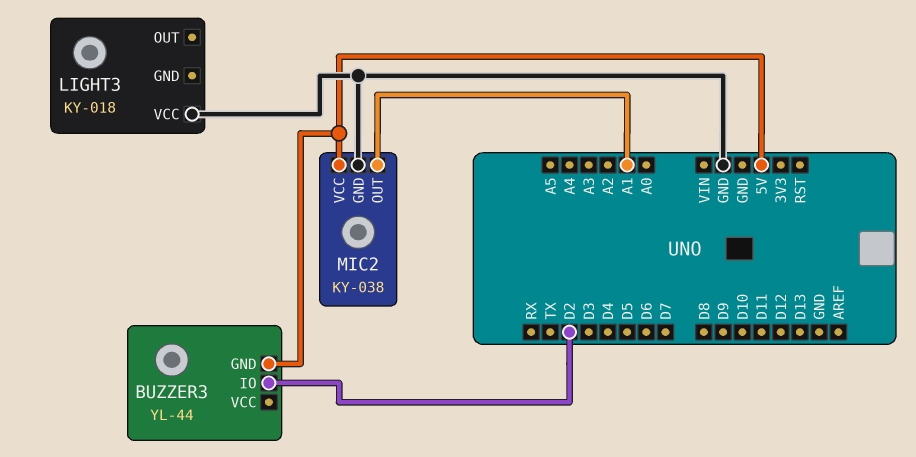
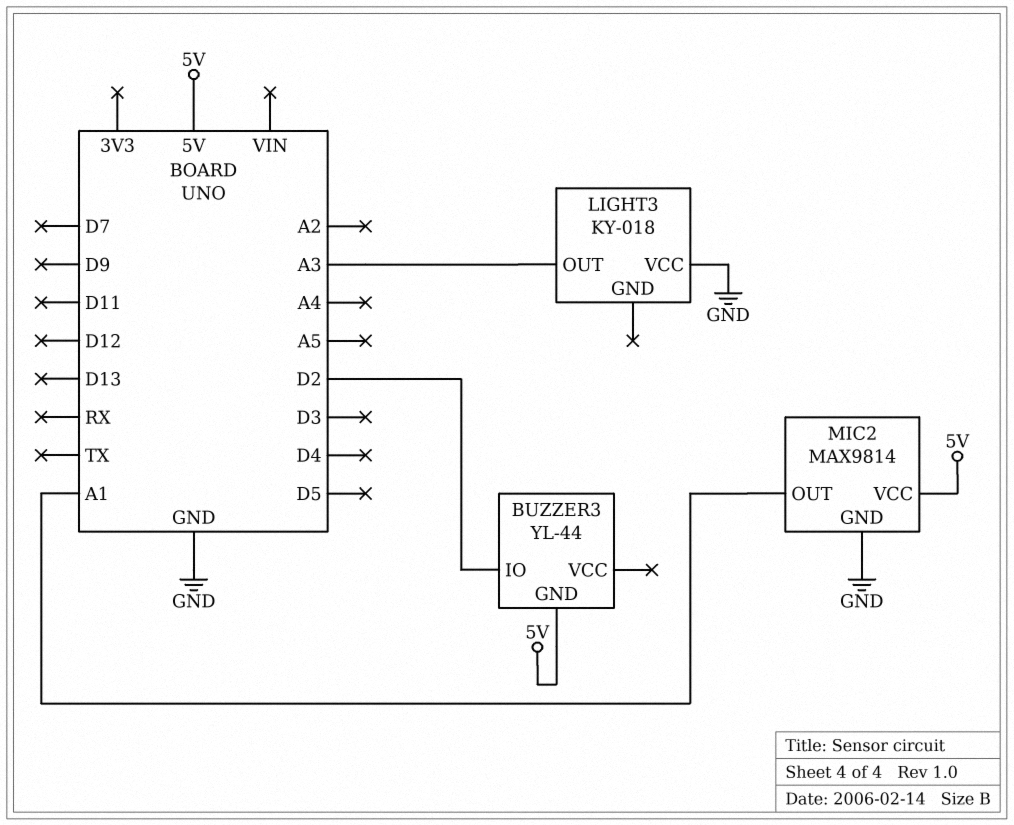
LIGHT3 pin OUT: none -> A3
MIC2: KY-038 -> MAX9814

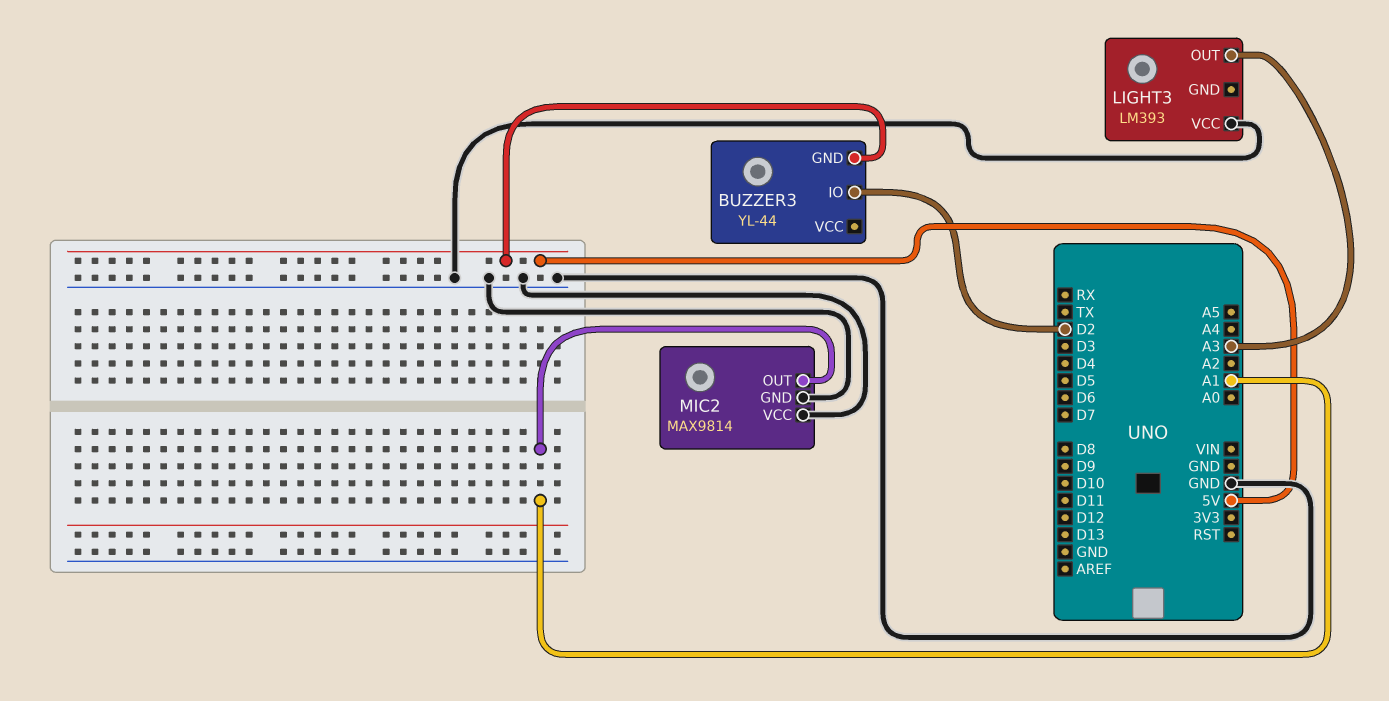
LIGHT3: KY-018 -> LM393
MIC2 pin VCC: 5V -> GND

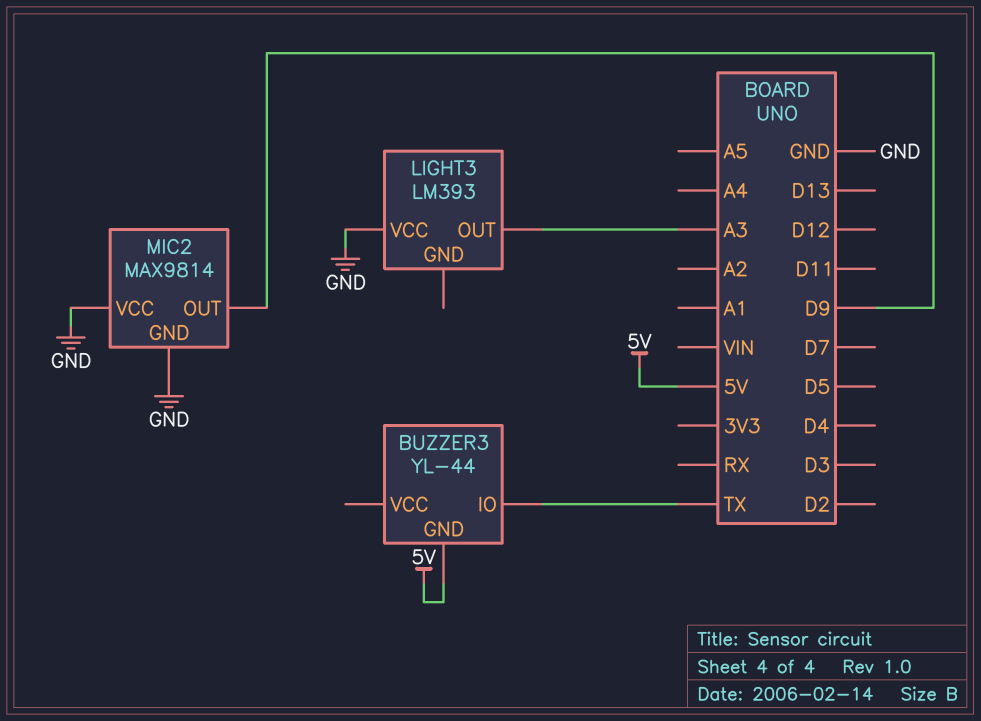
BUZZER3 pin IO: D2 -> TX
MIC2 pin OUT: A1 -> D9

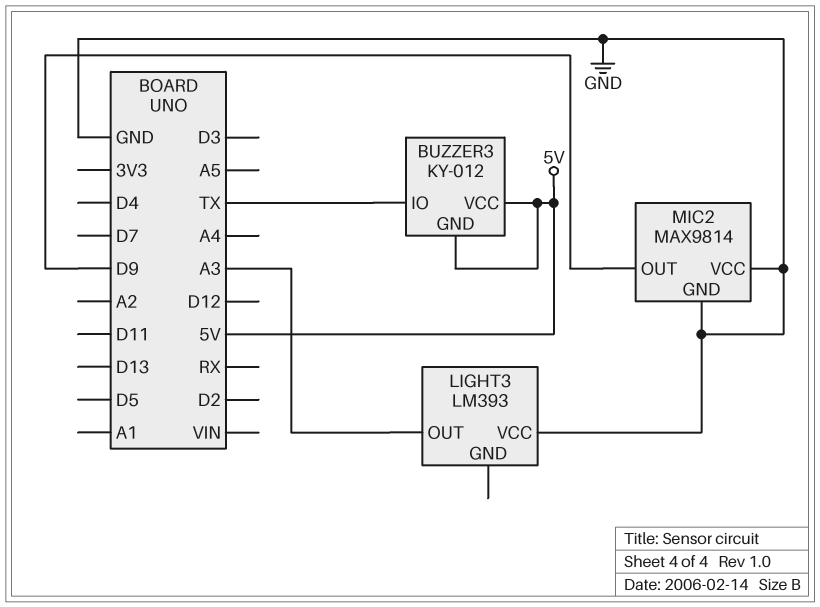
BUZZER3: YL-44 -> KY-012
BUZZER3 pin VCC: none -> 5V

